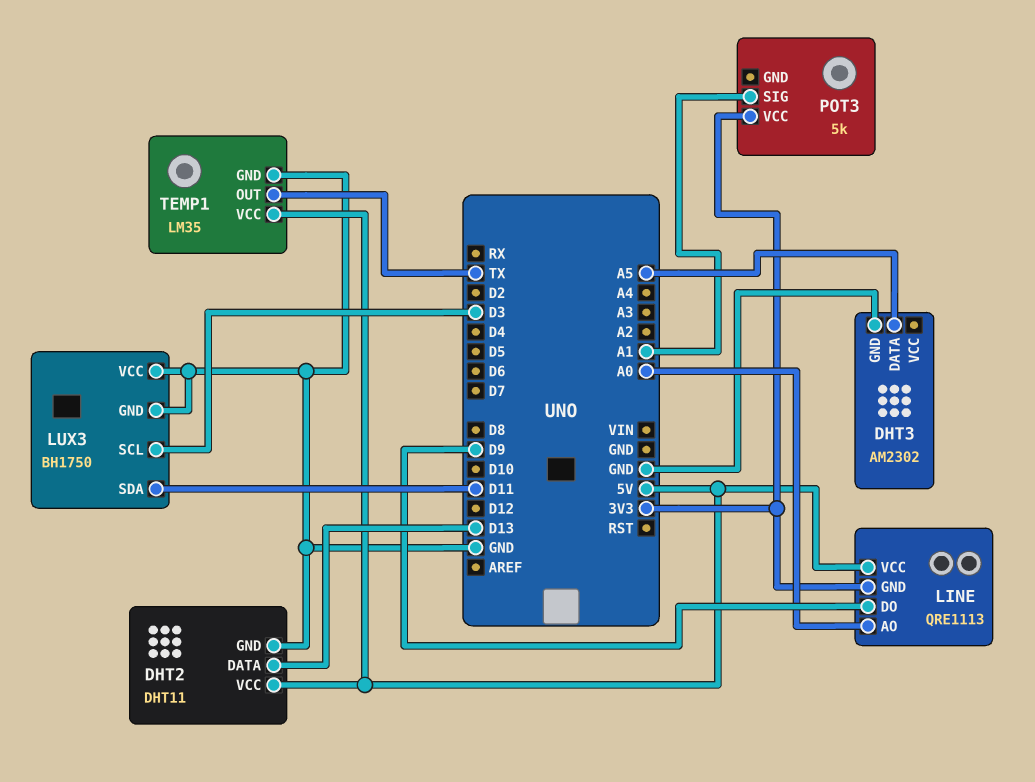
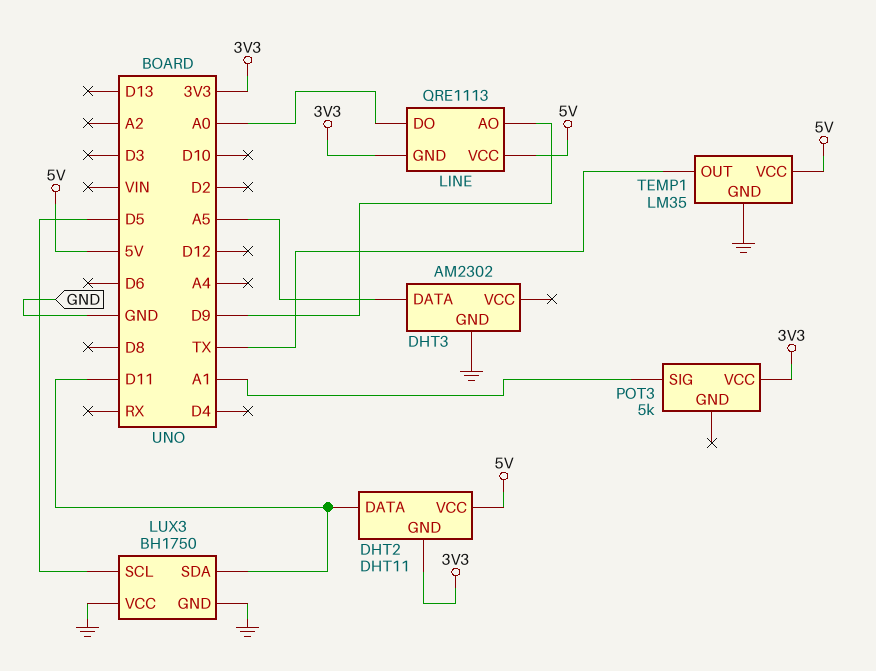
DHT2 pin DATA: D13 -> D11
DHT2 pin GND: GND -> 3V3
LINE pin AO: A0 -> D9
LINE pin DO: D9 -> A0
LUX3 pin SCL: D3 -> D5

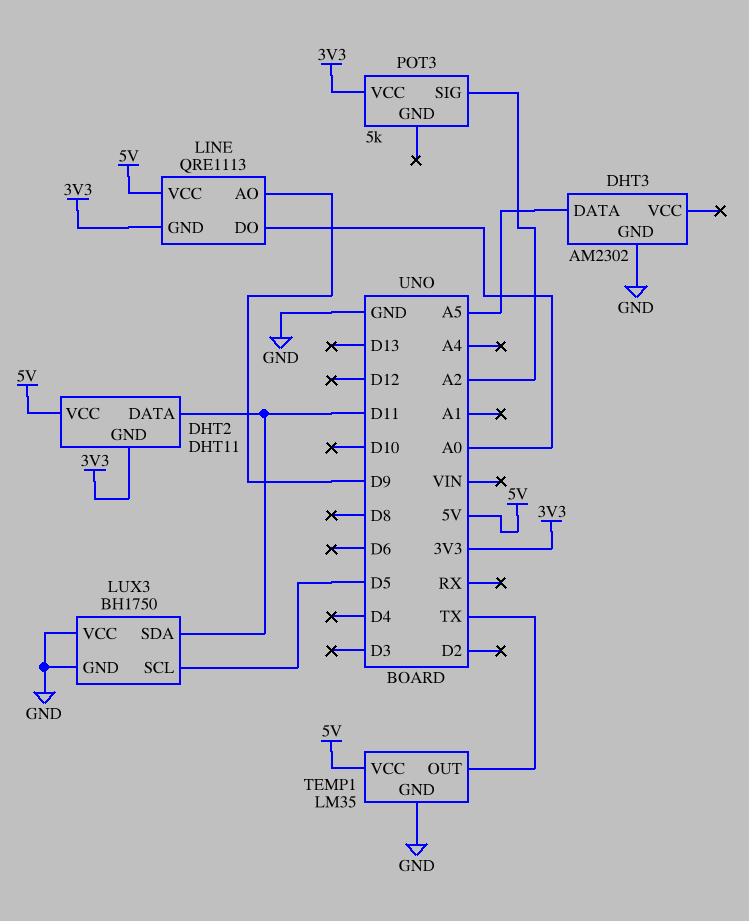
POT3 pin SIG: A1 -> A2

